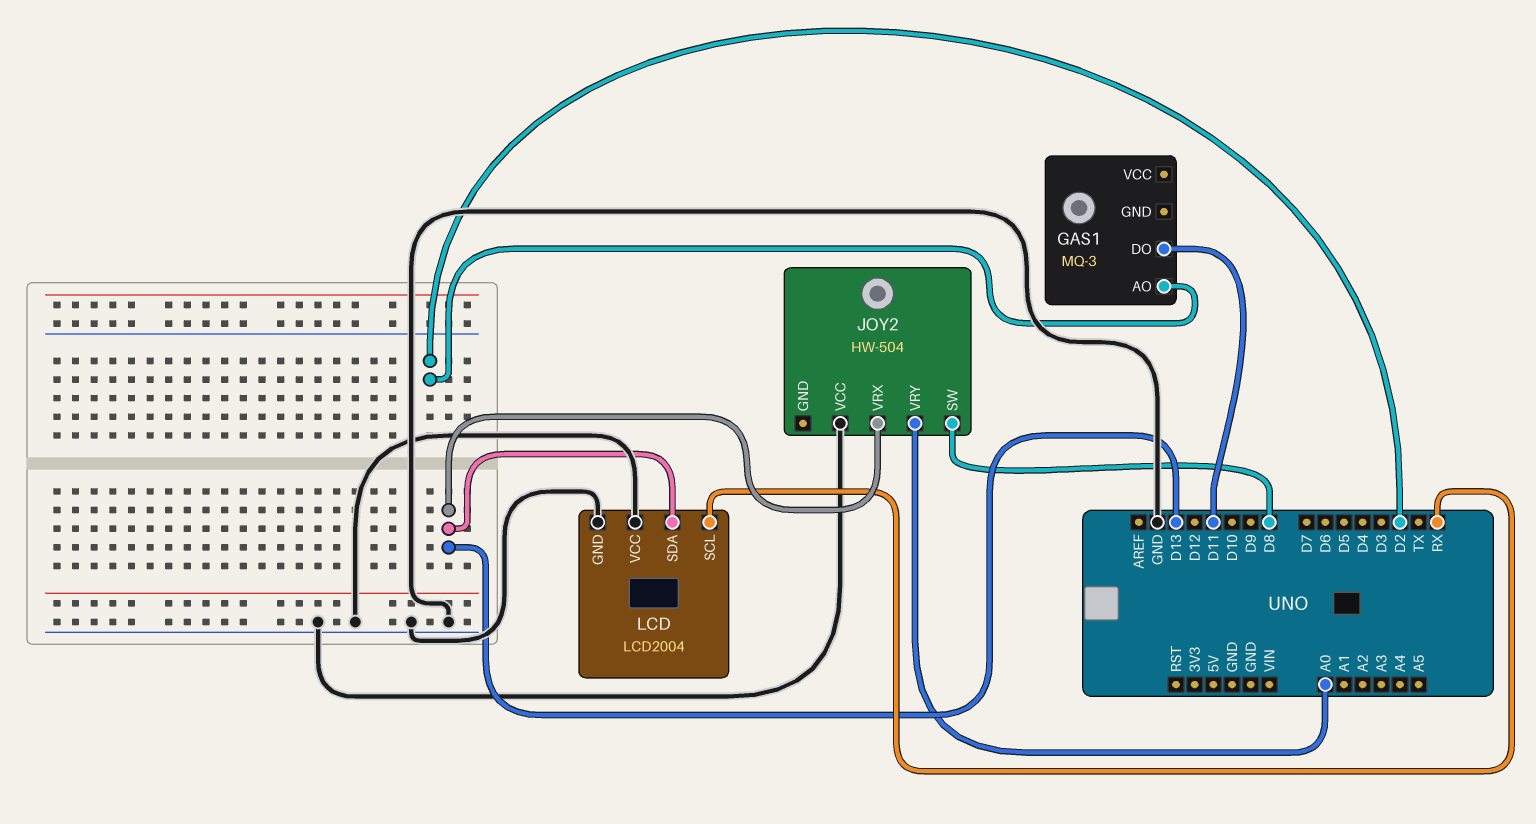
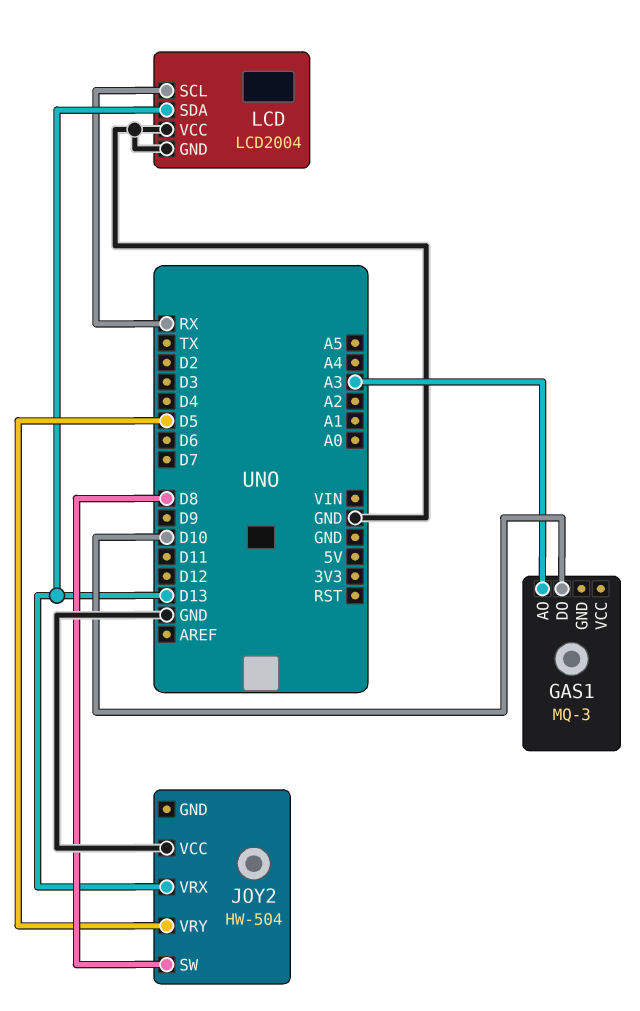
GAS1 pin AO: D2 -> A3
GAS1 pin DO: D11 -> D10
JOY2 pin VRY: A0 -> D5

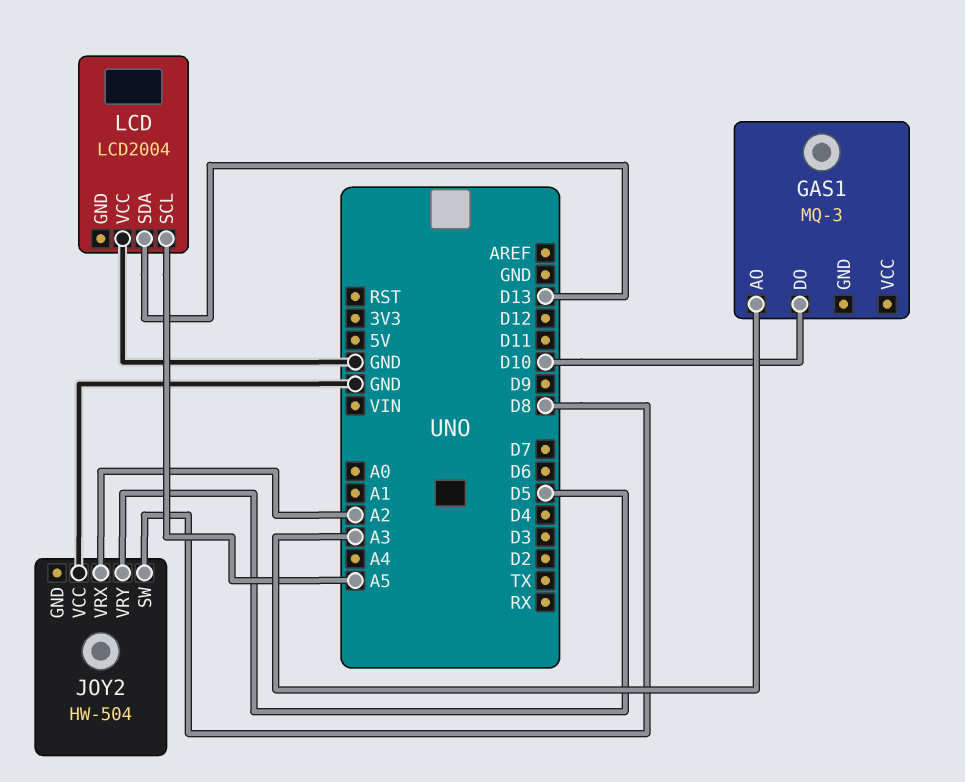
JOY2 pin VRX: D13 -> A2
LCD pin GND: GND -> none
LCD pin SCL: RX -> A5

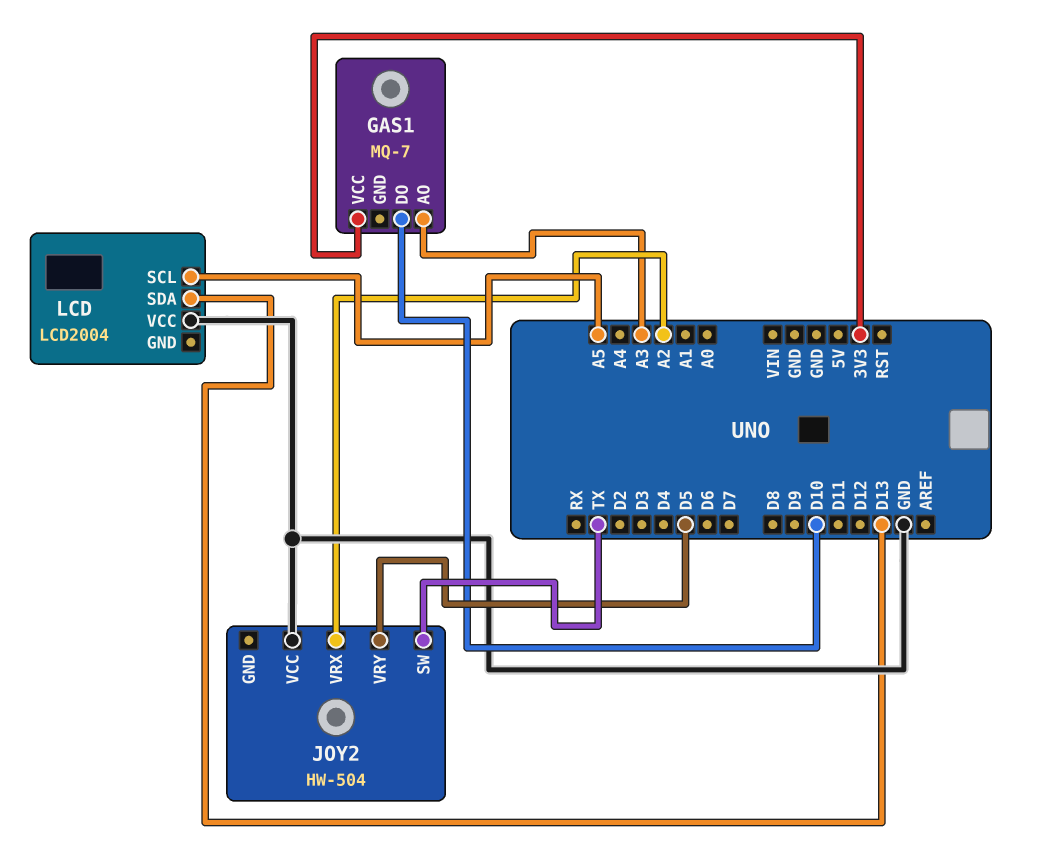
GAS1: MQ-3 -> MQ-7
GAS1 pin VCC: none -> 3V3
JOY2 pin SW: D8 -> TX

